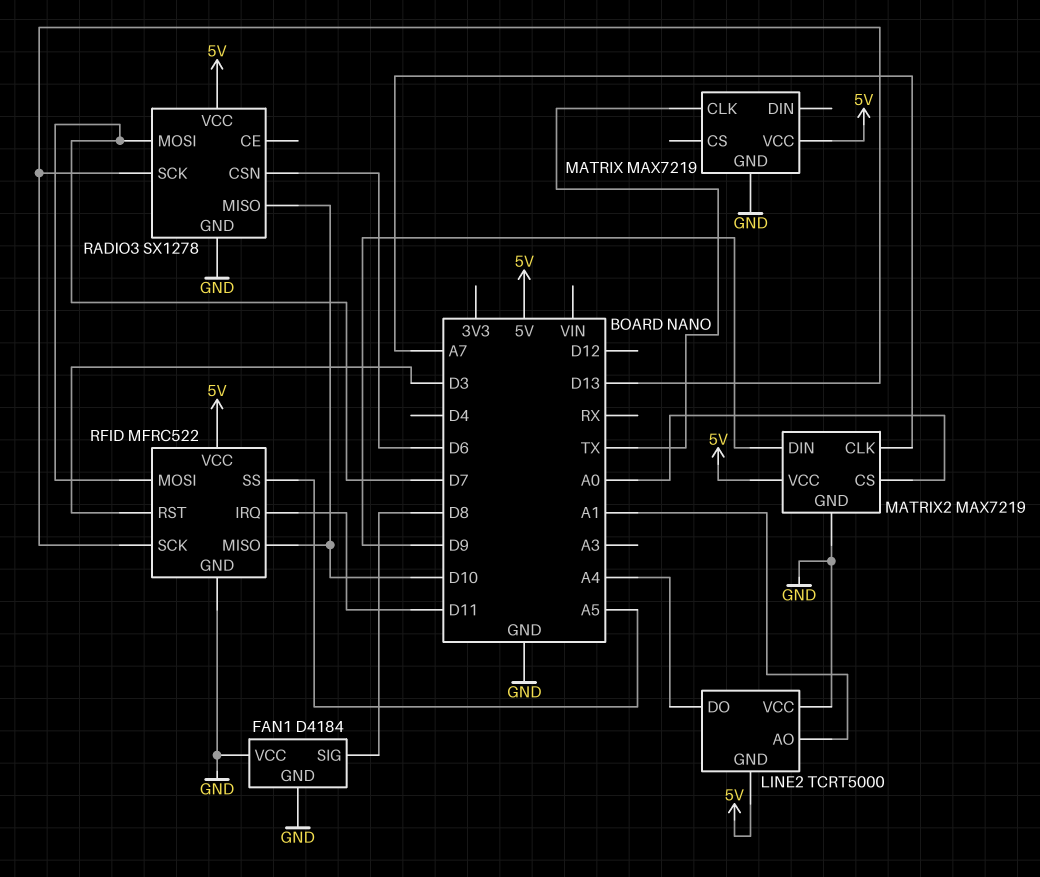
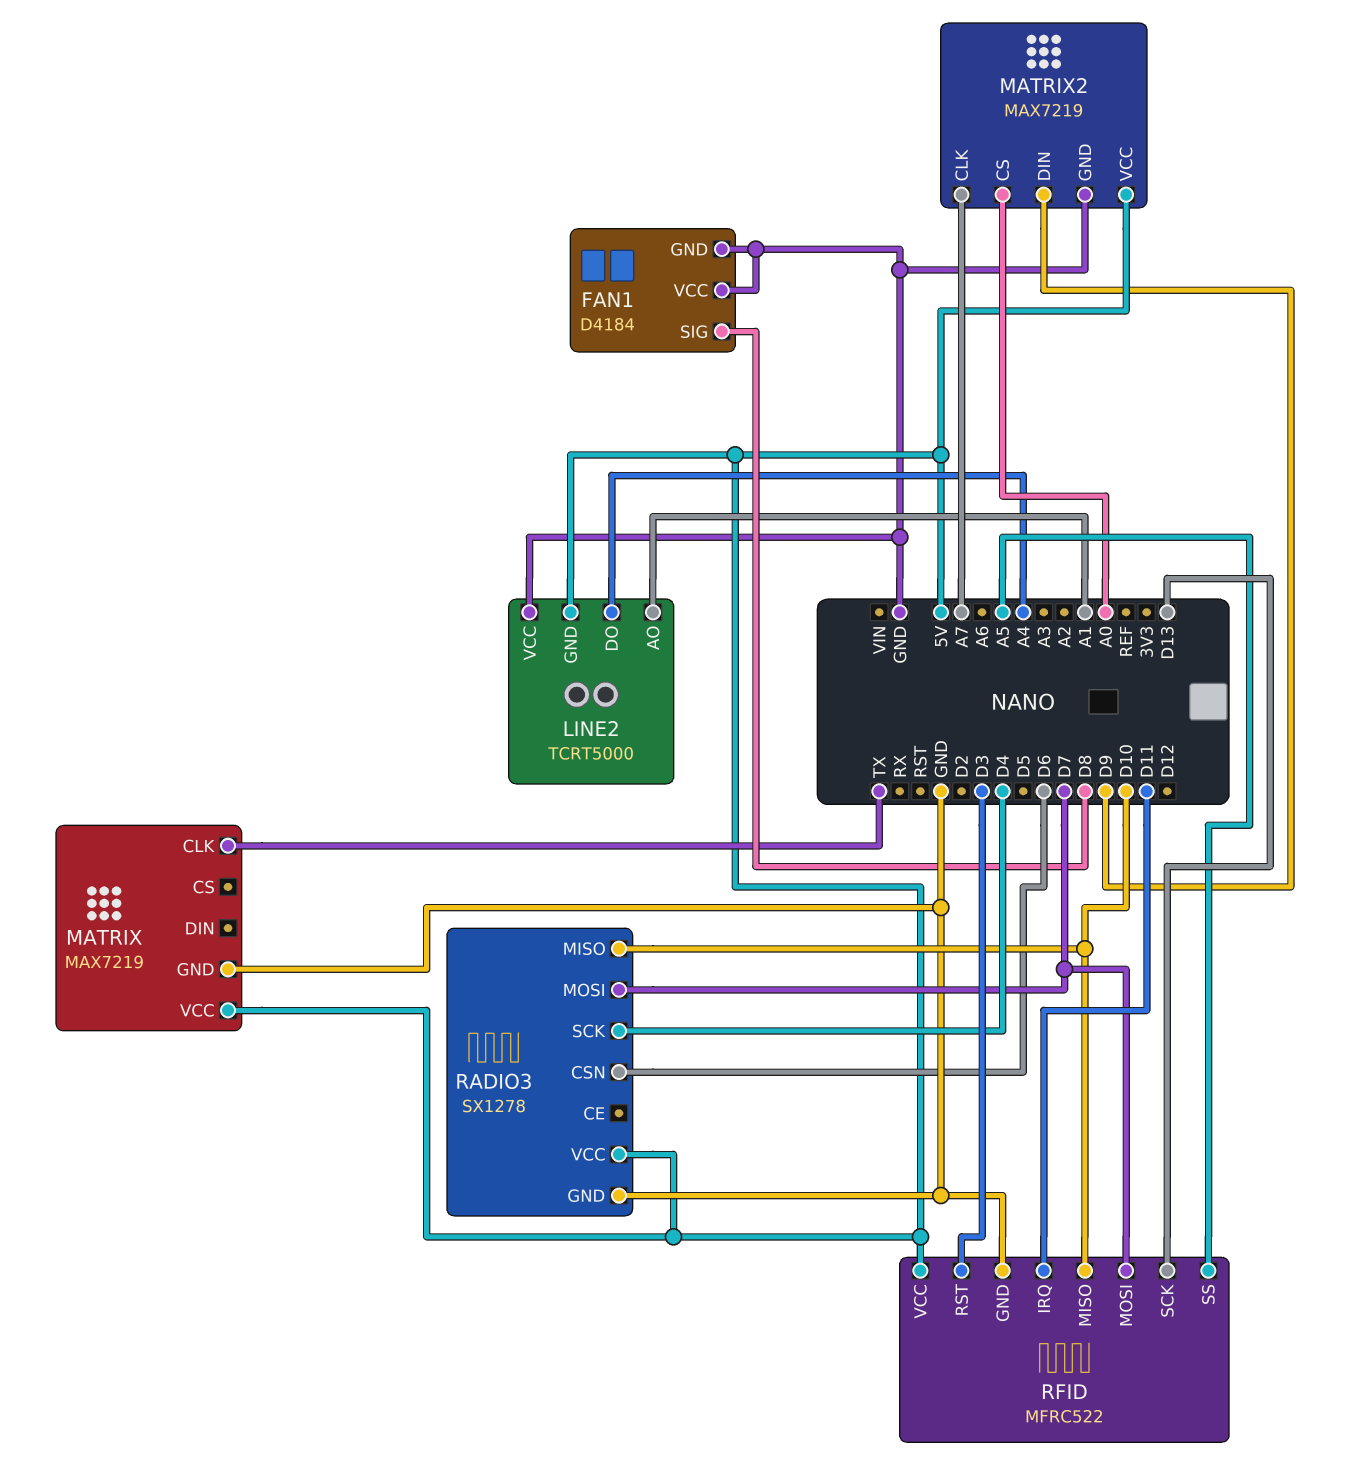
RADIO3 pin SCK: D13 -> D4

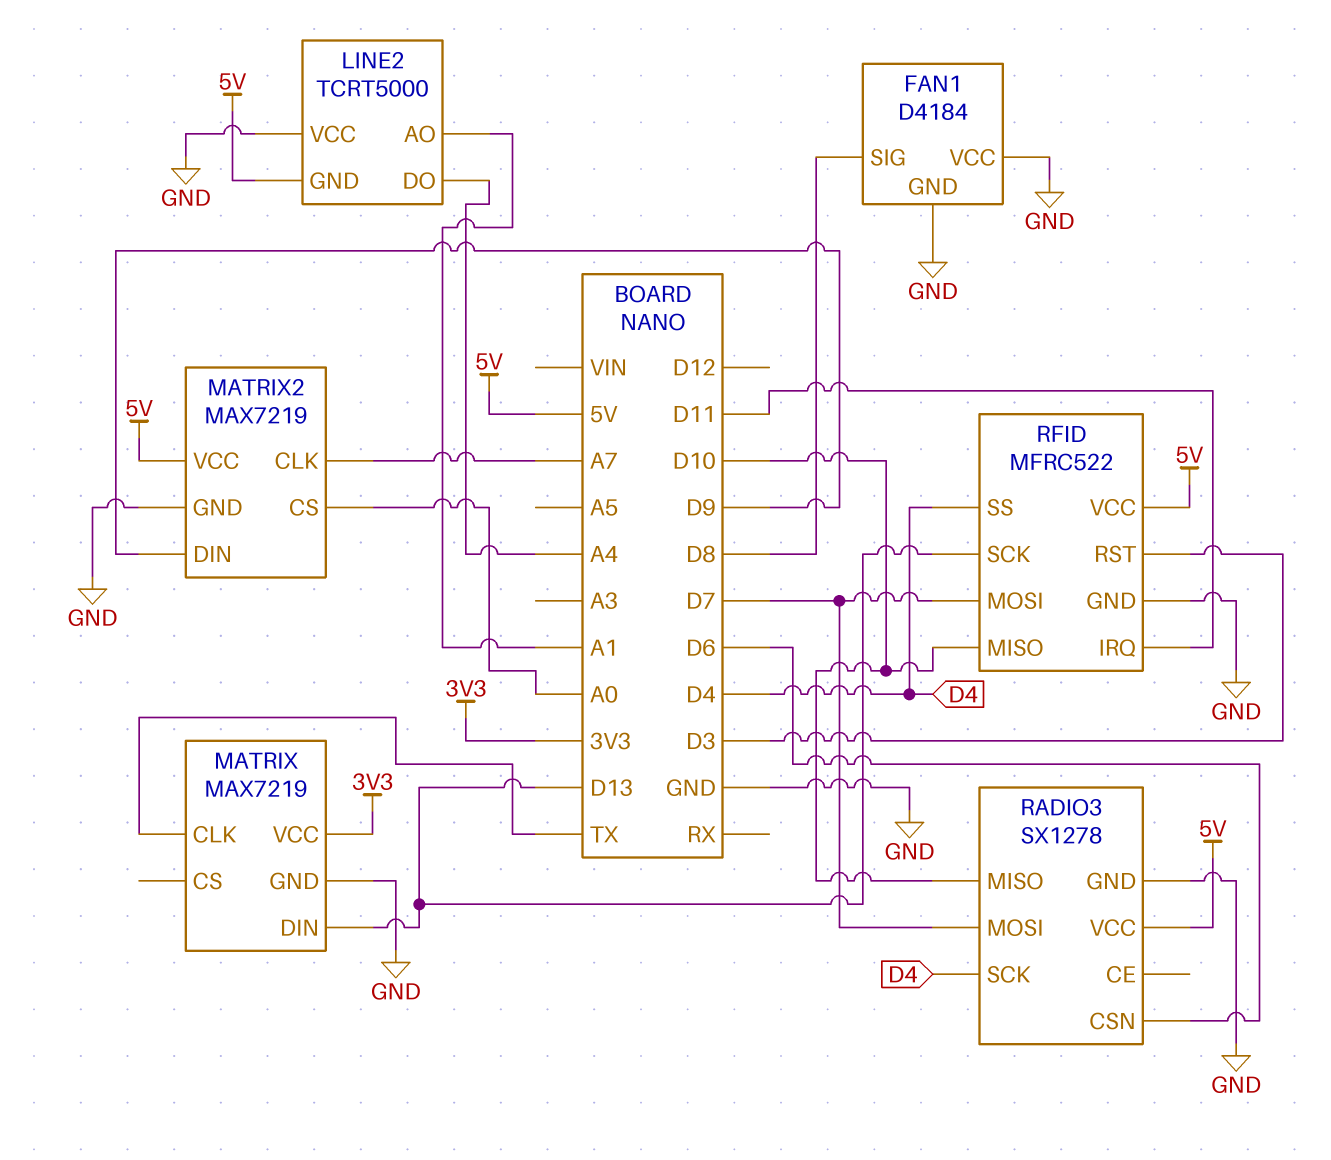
MATRIX pin DIN: none -> D13
MATRIX pin VCC: 5V -> 3V3
RFID pin SS: A5 -> D4

